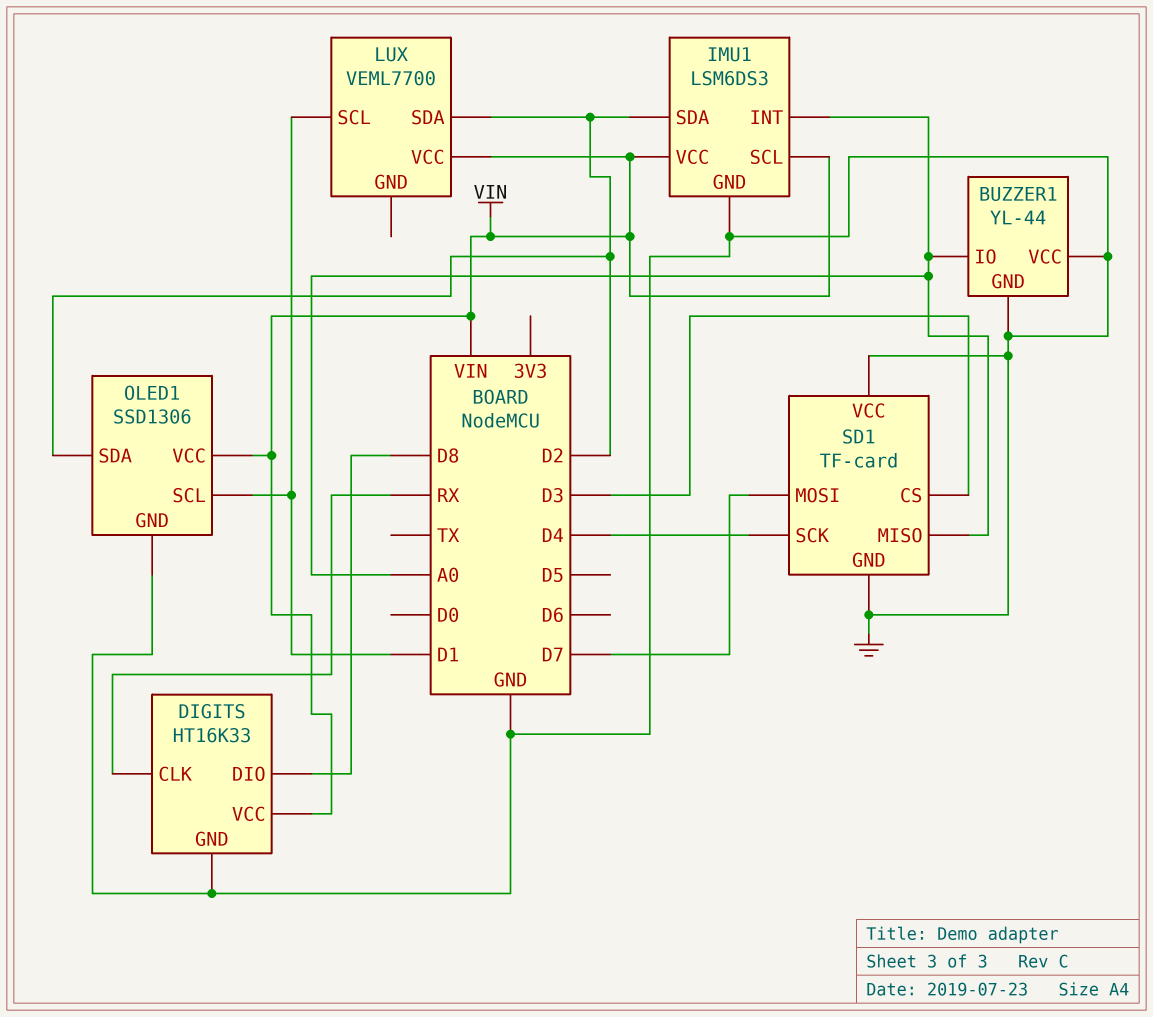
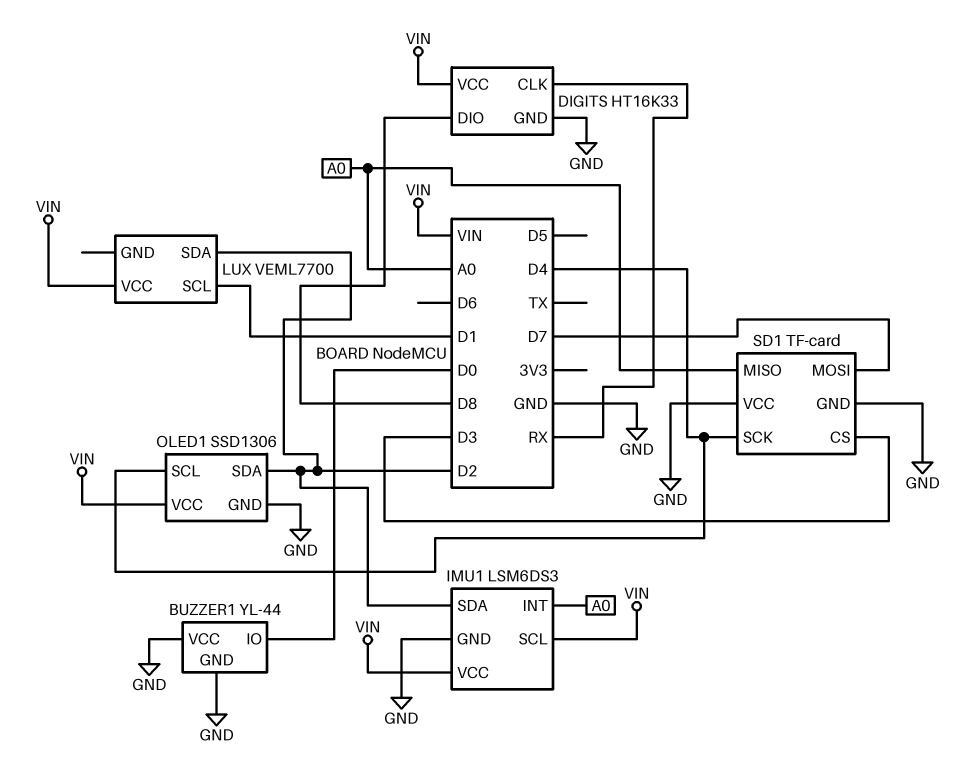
BUZZER1 pin IO: A0 -> D0
OLED1 pin SCL: D1 -> D4

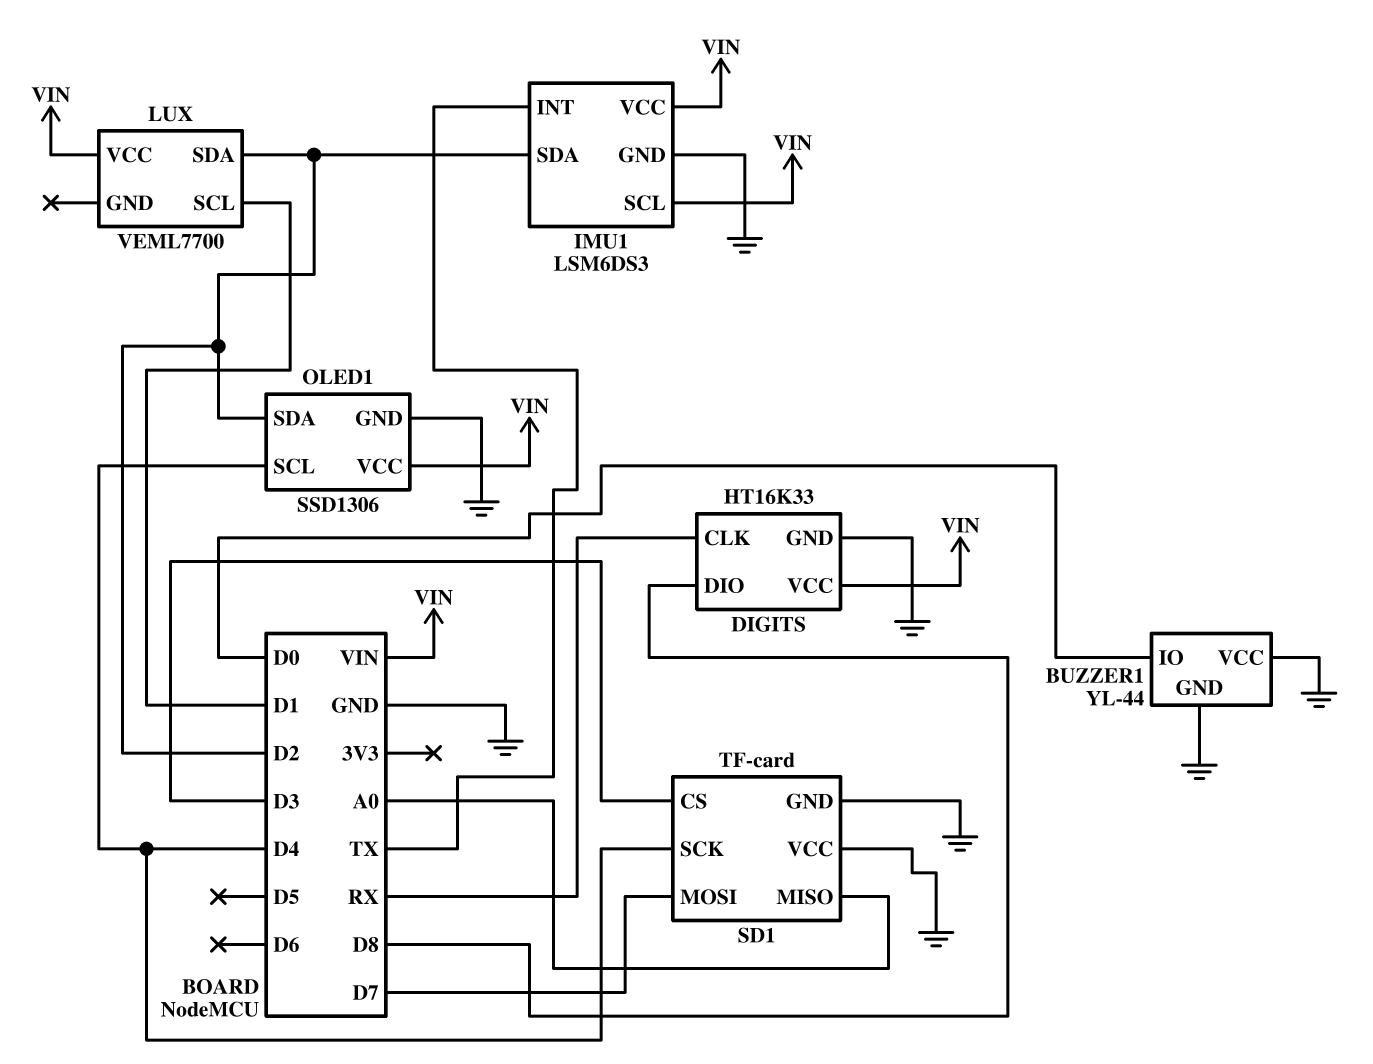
IMU1 pin INT: A0 -> TX

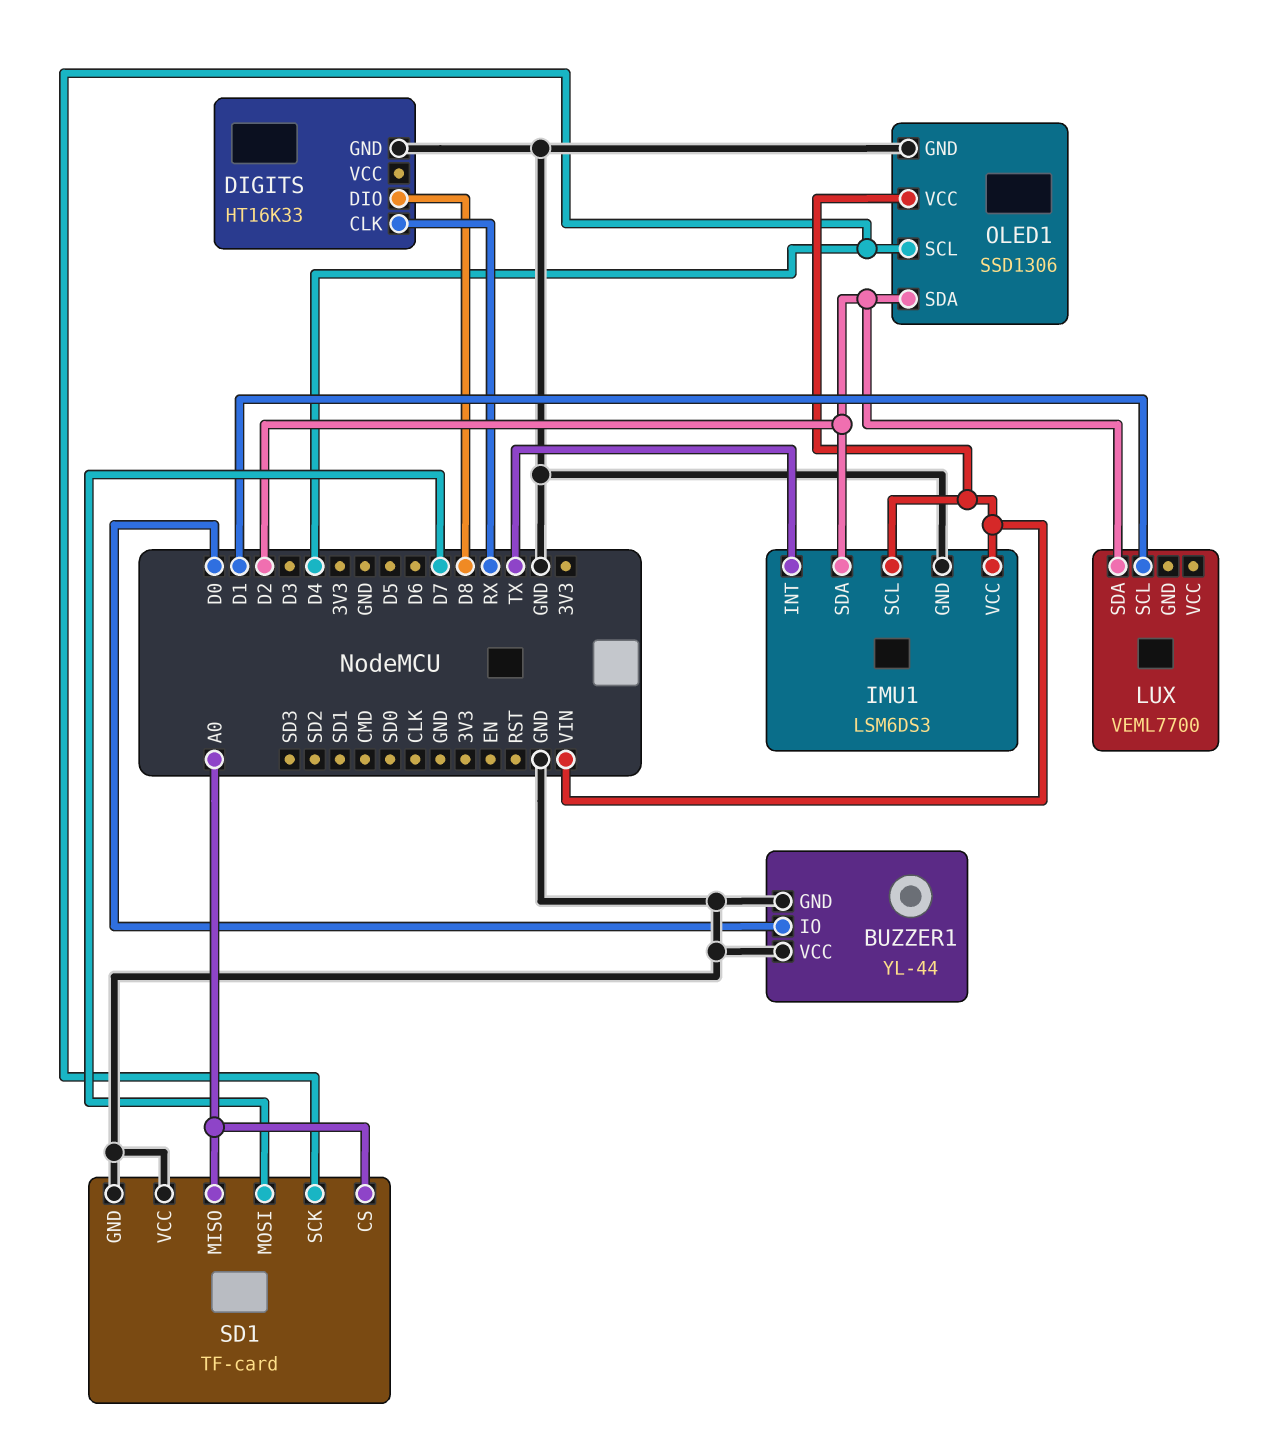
DIGITS pin VCC: VIN -> none
LUX pin VCC: VIN -> none
SD1 pin CS: D3 -> A0

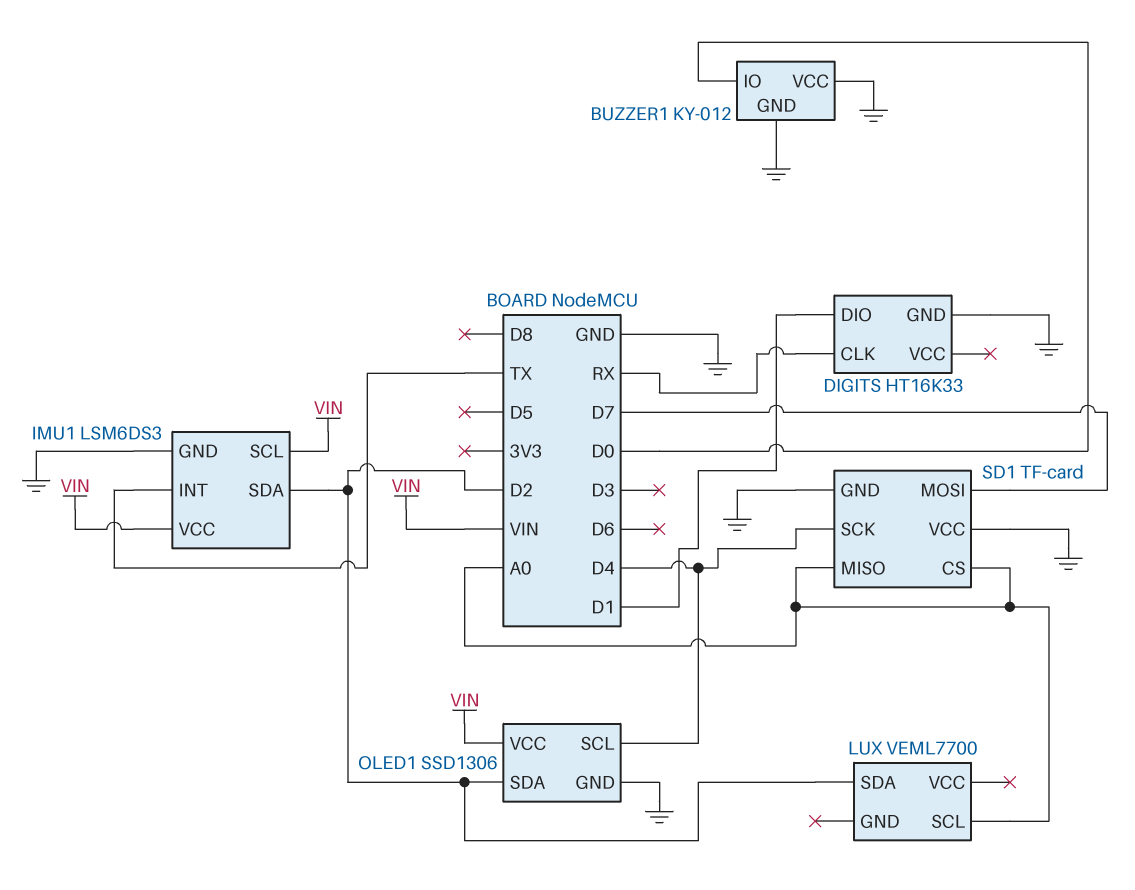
BUZZER1: YL-44 -> KY-012
DIGITS pin DIO: D8 -> D1
LUX pin SCL: D1 -> A0

